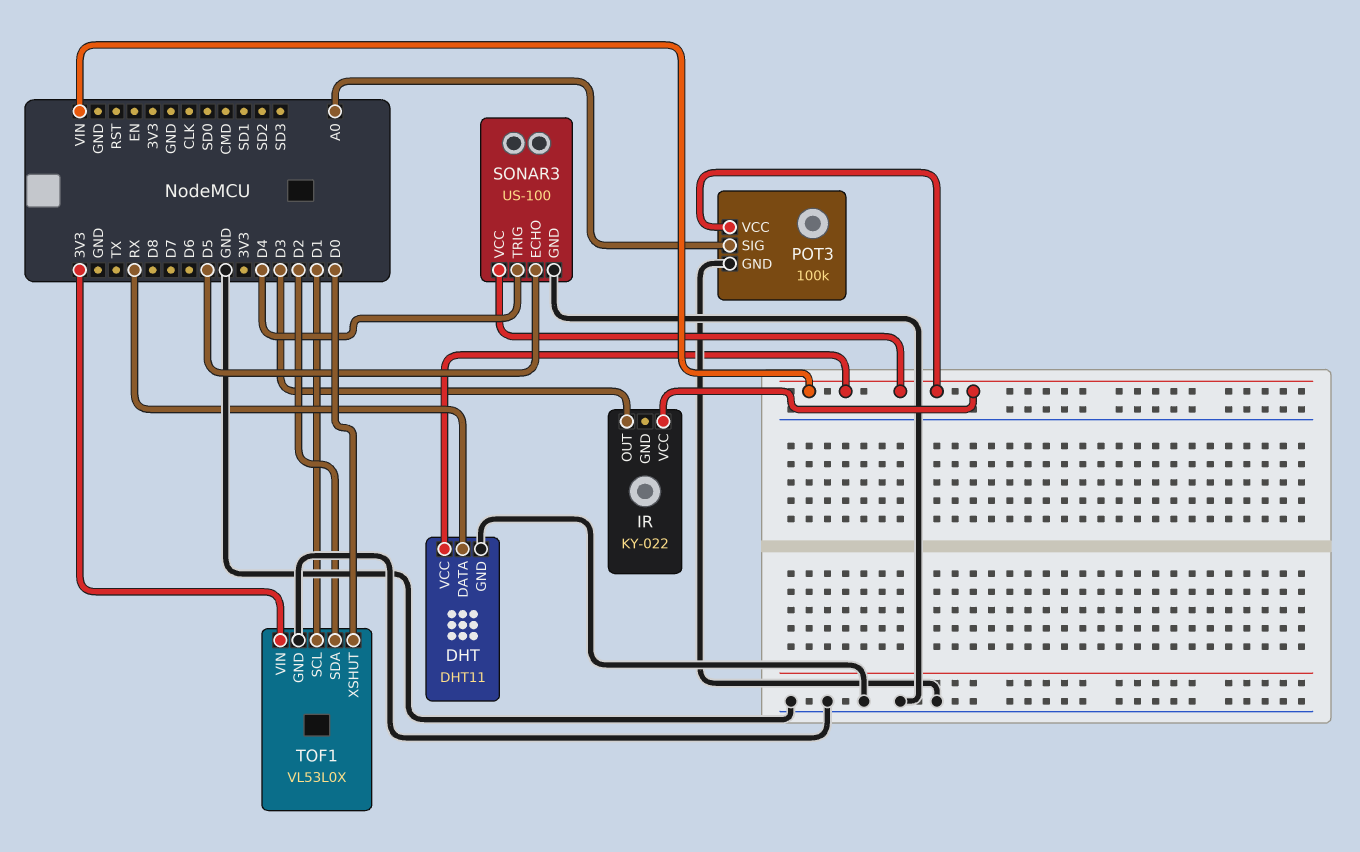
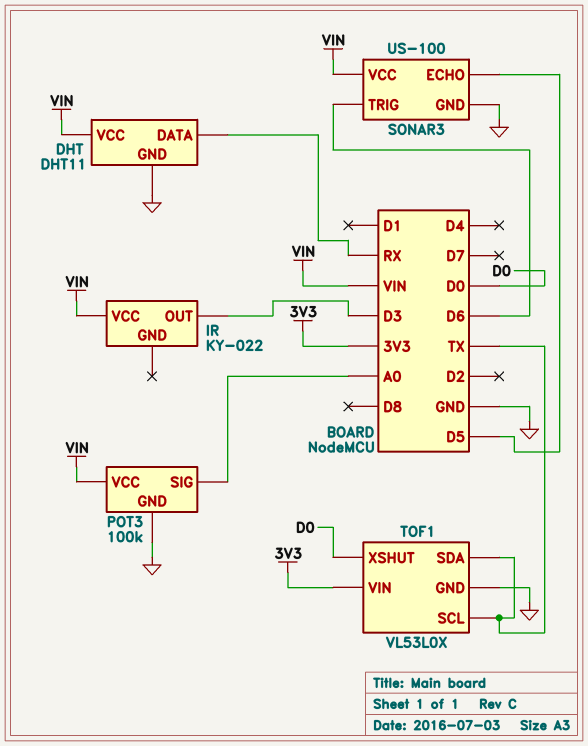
SONAR3 pin TRIG: D4 -> D6
TOF1 pin SCL: D1 -> TX
TOF1 pin SDA: D2 -> TX

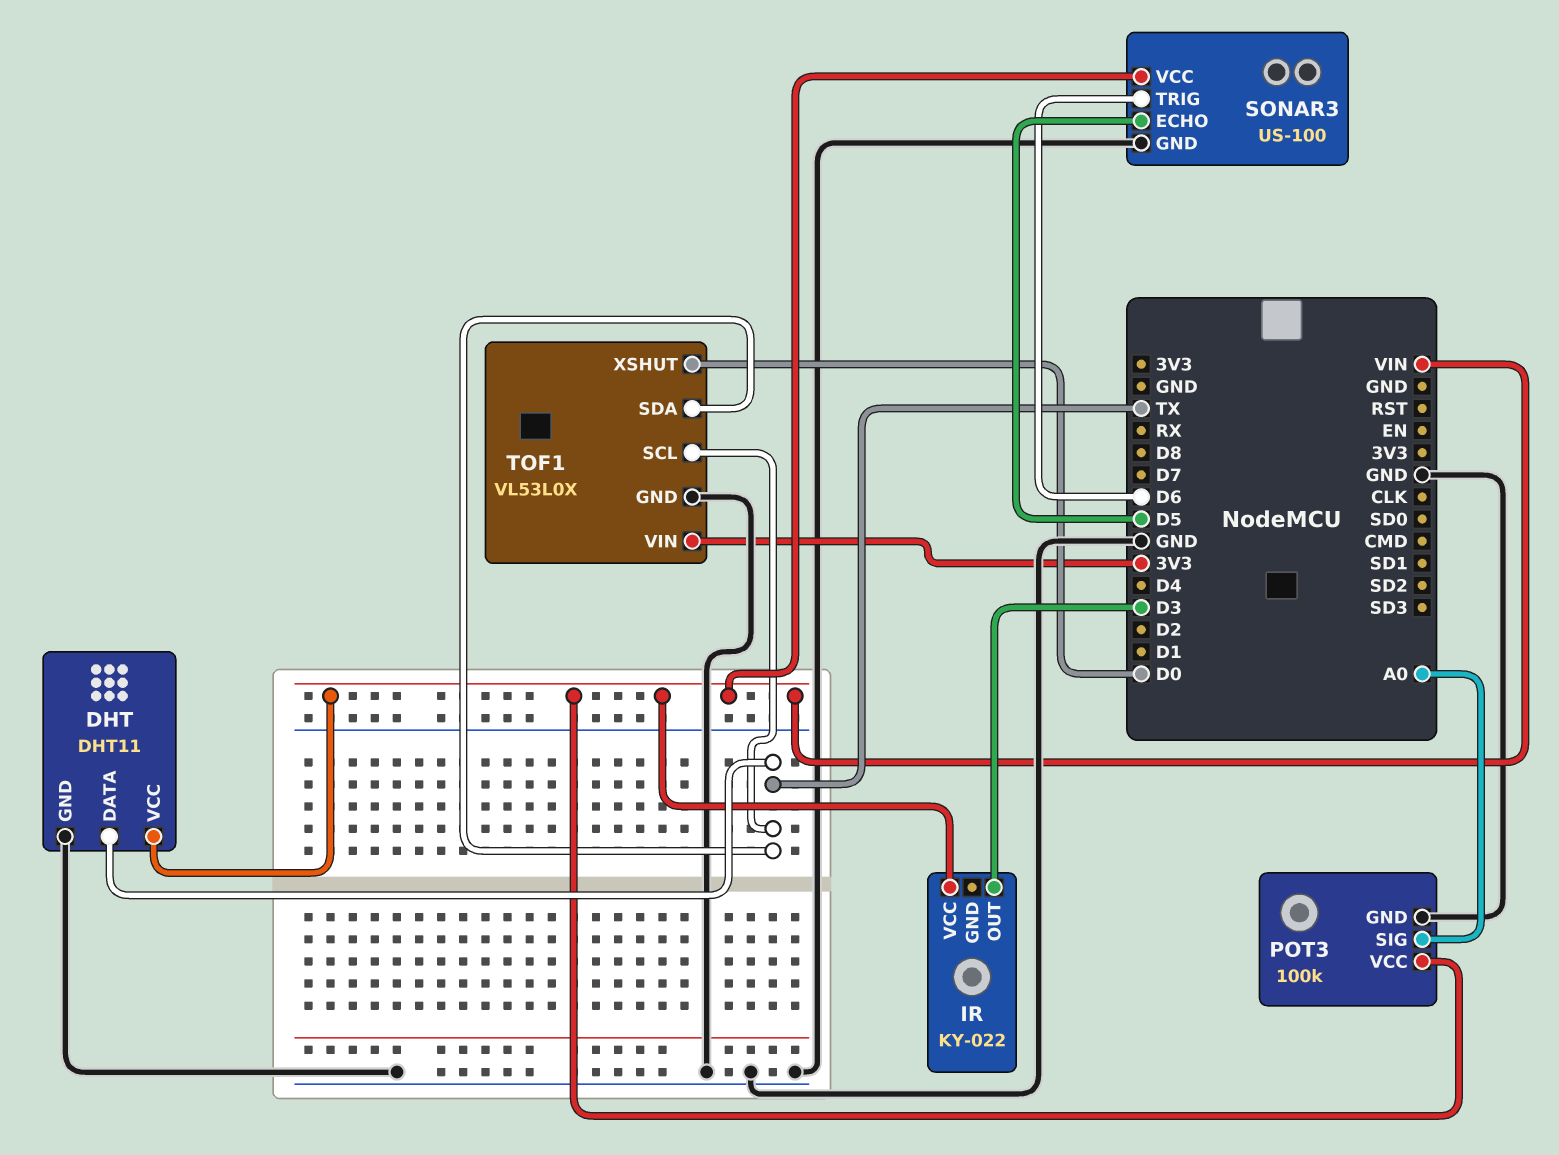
DHT pin DATA: RX -> TX

